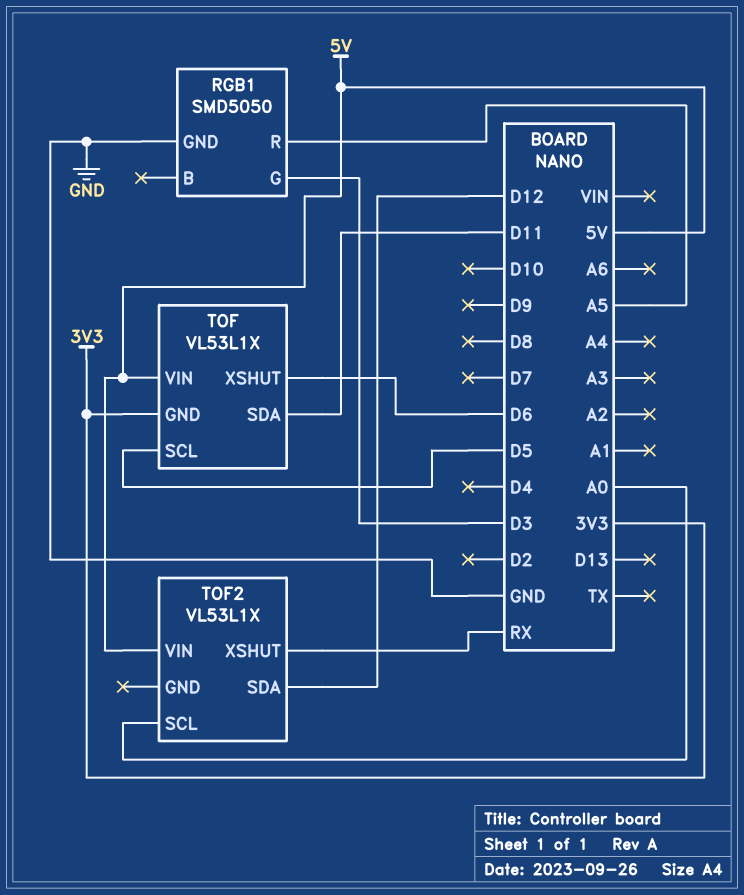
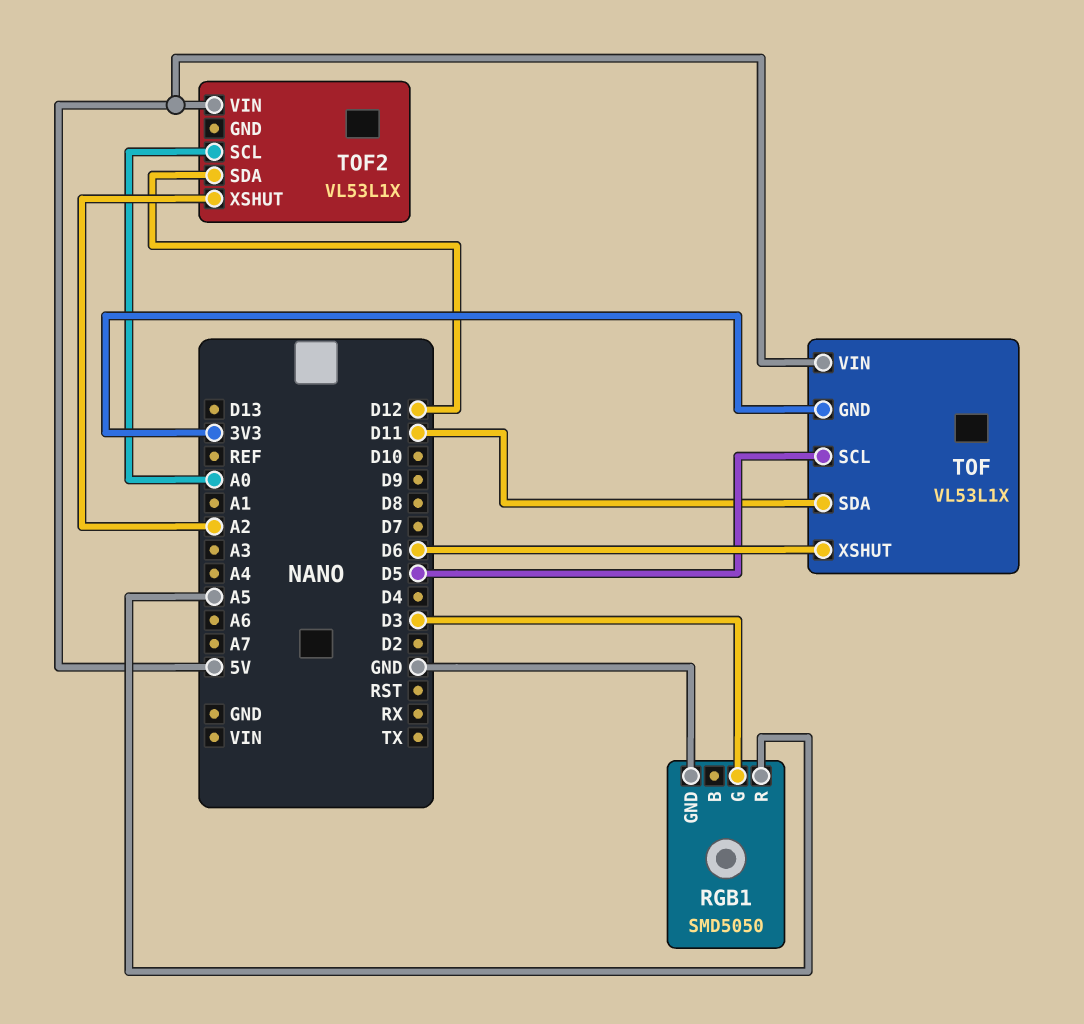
TOF2 pin XSHUT: RX -> A2

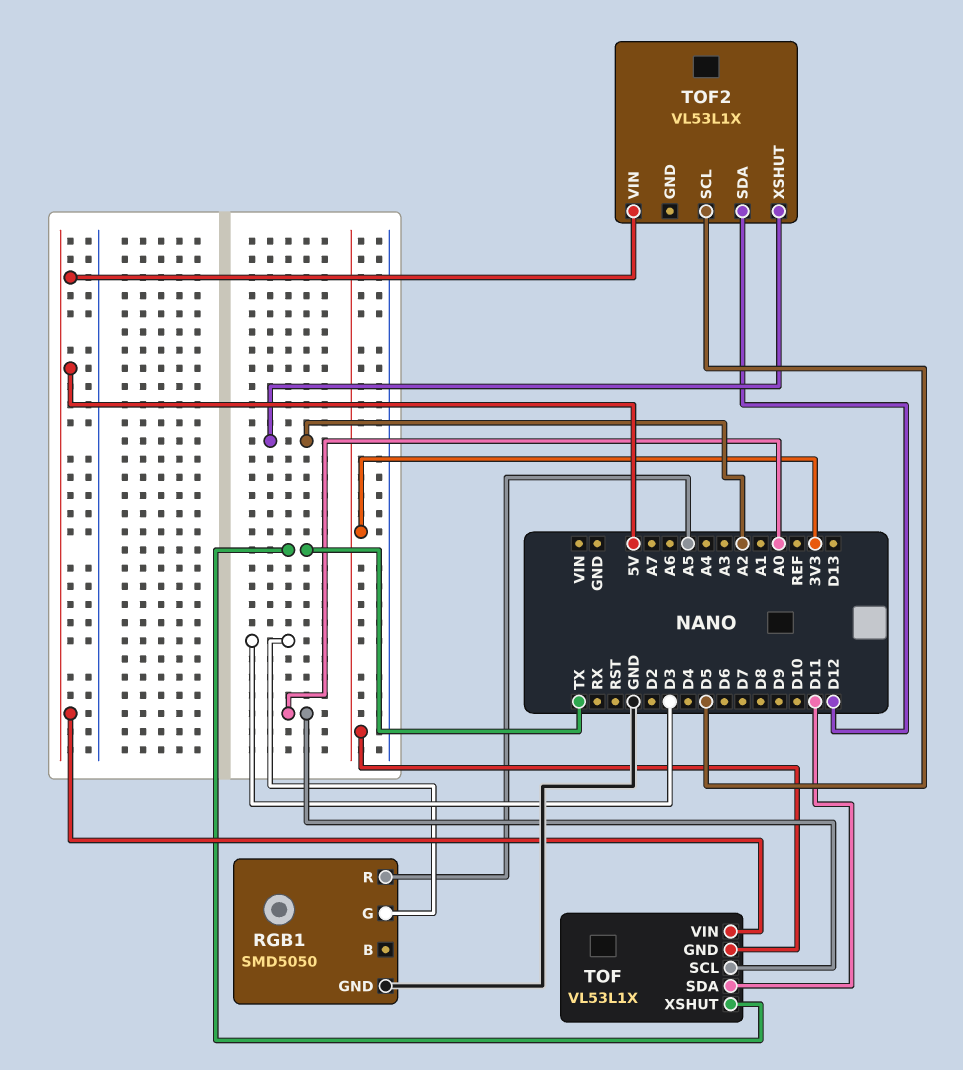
TOF pin SCL: D5 -> A0
TOF pin XSHUT: D6 -> TX
TOF2 pin SCL: A0 -> D5

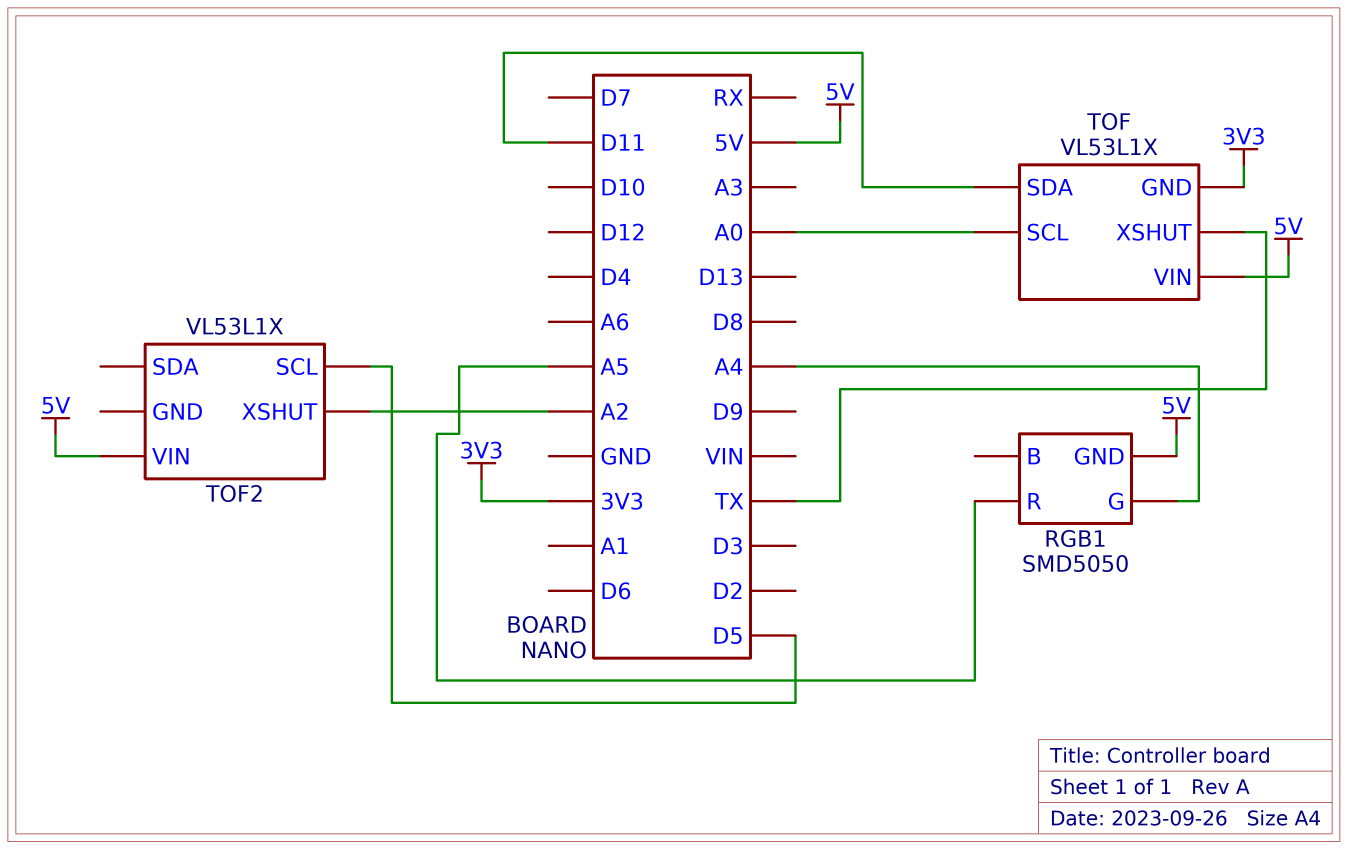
RGB1 pin G: D3 -> A4
RGB1 pin GND: GND -> 5V
TOF2 pin SDA: D12 -> none

